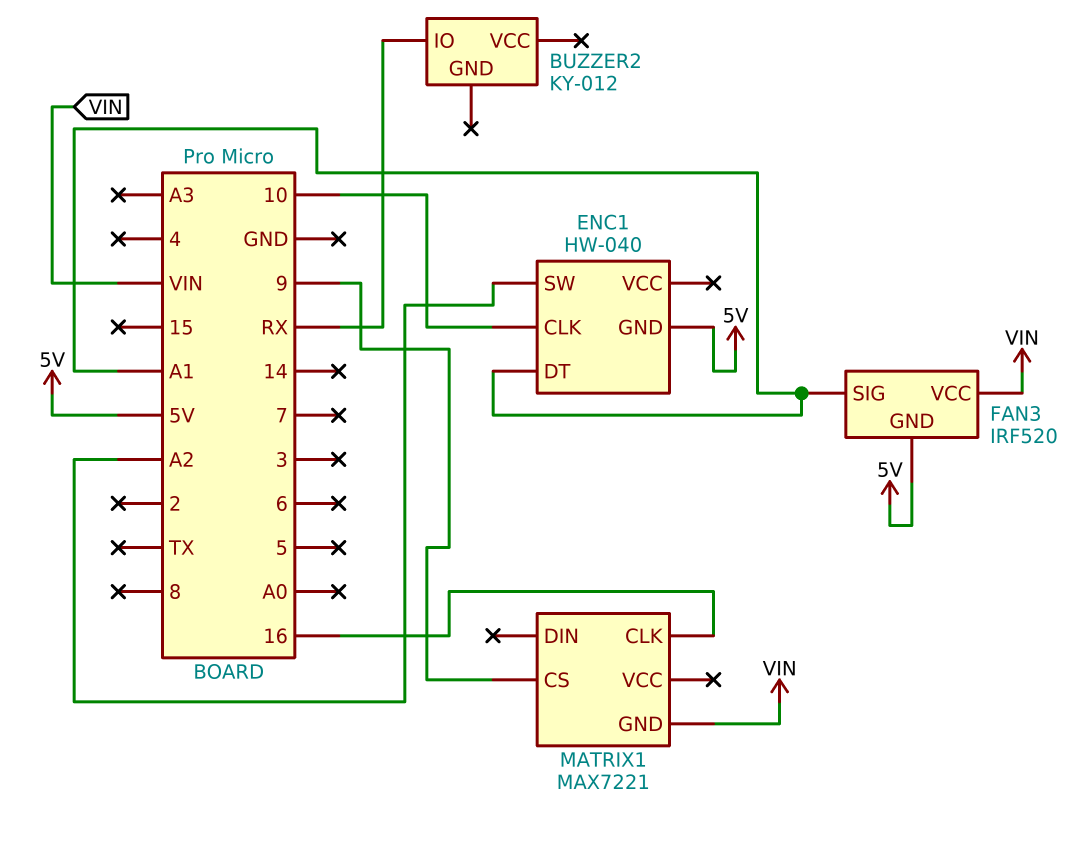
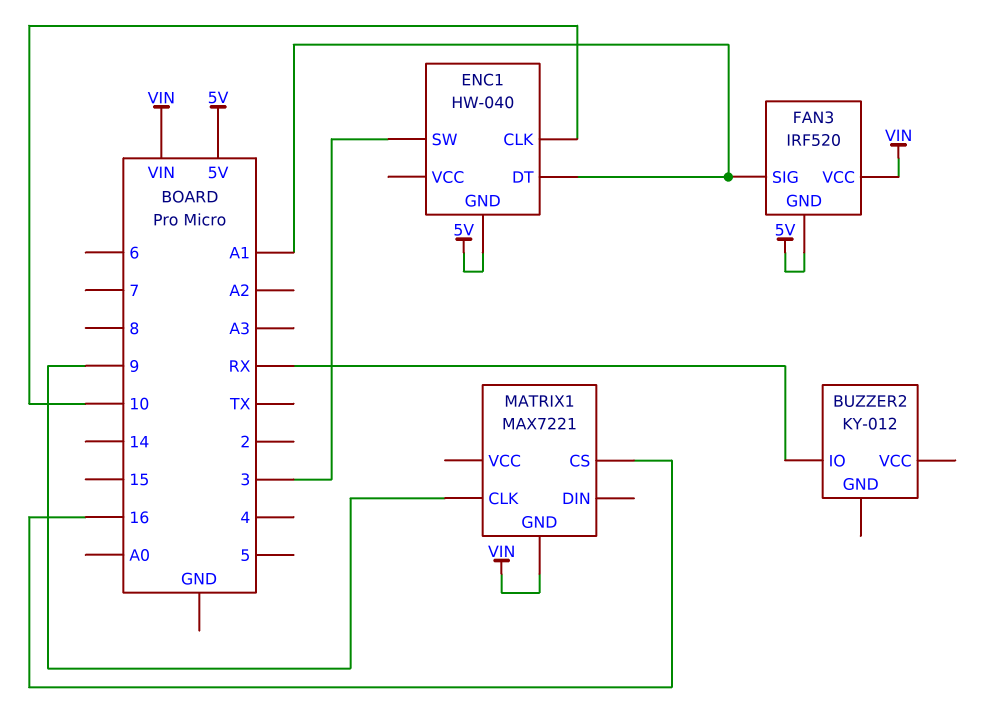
ENC1 pin SW: A2 -> 3
MATRIX1 pin CLK: 16 -> 9
MATRIX1 pin CS: 9 -> 16

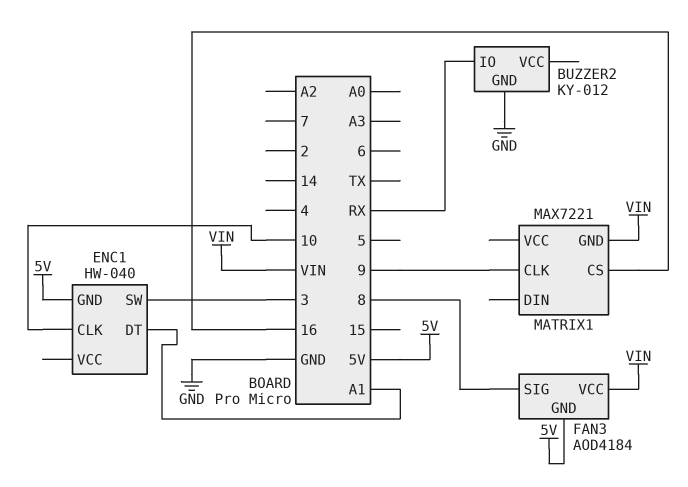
BUZZER2 pin GND: none -> GND
FAN3: IRF520 -> AOD4184
FAN3 pin SIG: A1 -> 8

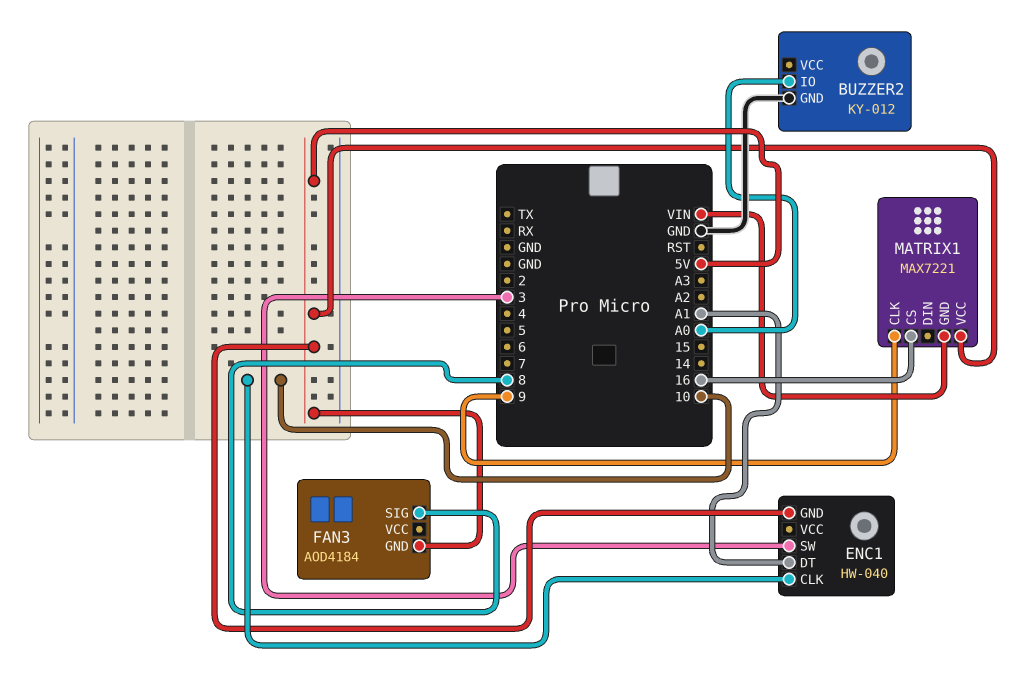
BUZZER2 pin IO: RX -> A0
FAN3 pin VCC: VIN -> none
MATRIX1 pin VCC: none -> 5V

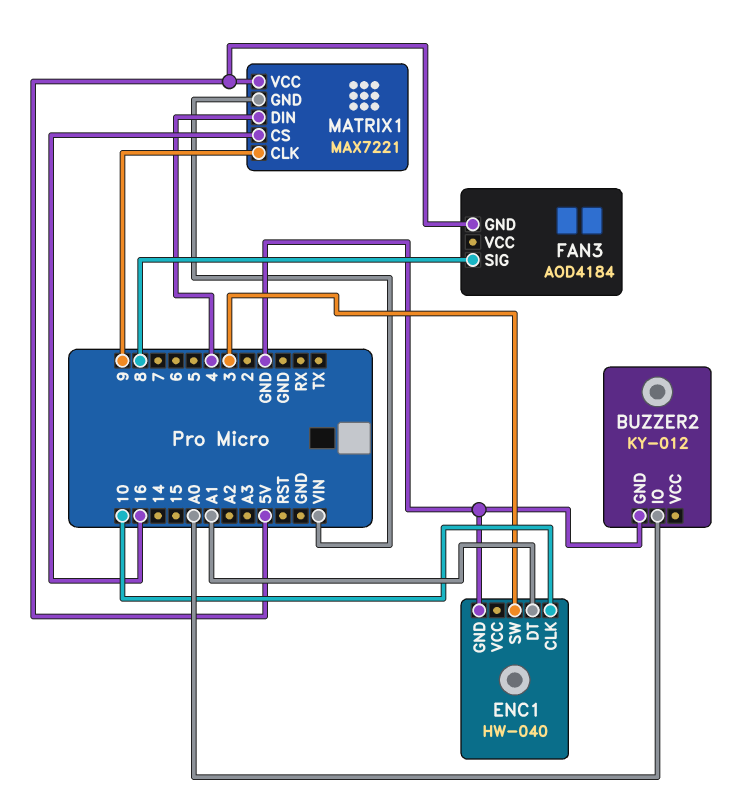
ENC1 pin GND: 5V -> GND
MATRIX1 pin DIN: none -> 4

